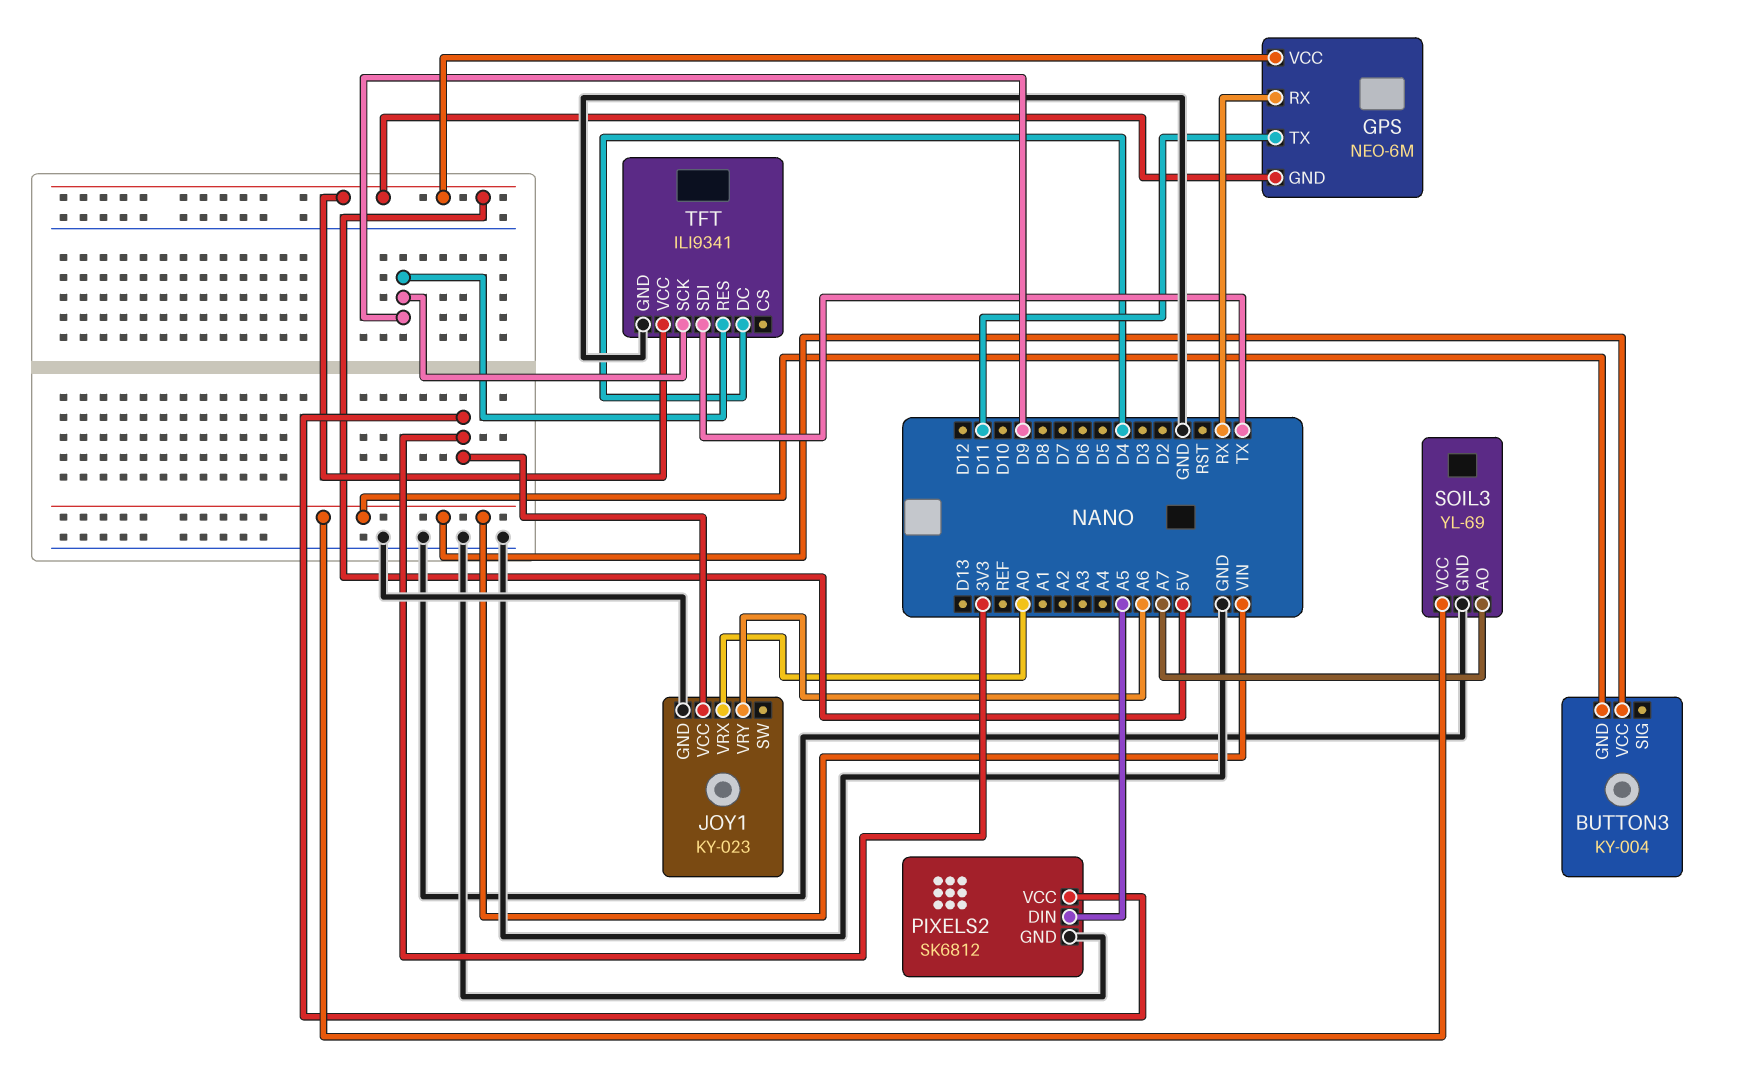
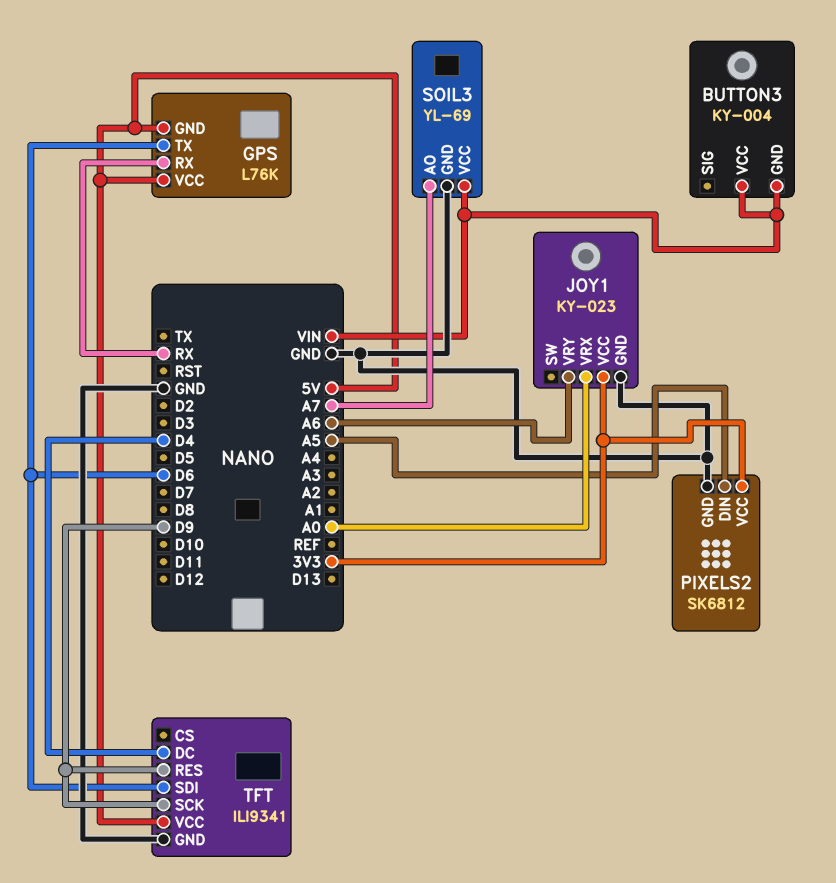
GPS: NEO-6M -> L76K
GPS pin TX: D11 -> D6
TFT pin SDI: TX -> D6

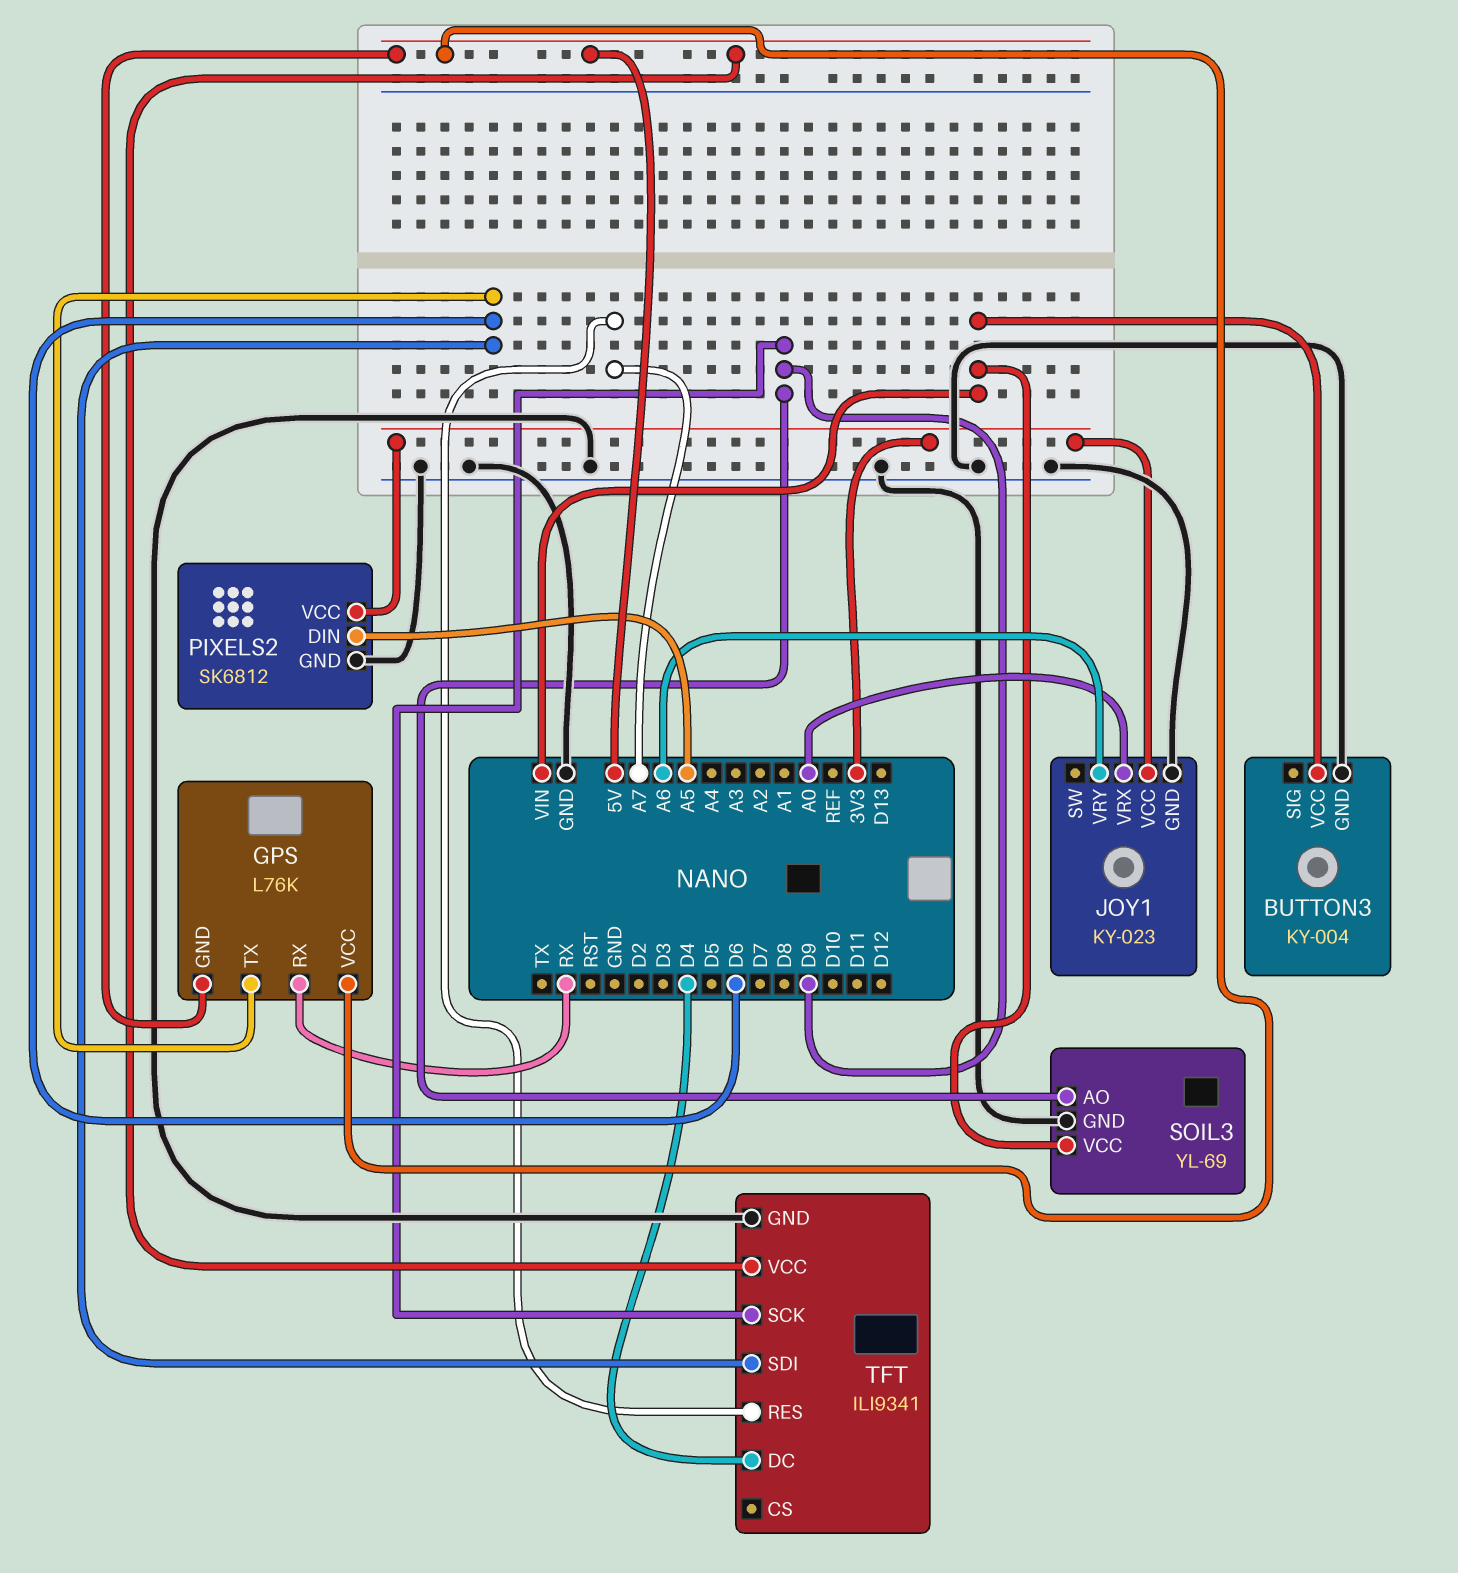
BUTTON3 pin GND: VIN -> GND
SOIL3 pin AO: A7 -> D9
TFT pin RES: D9 -> A7

